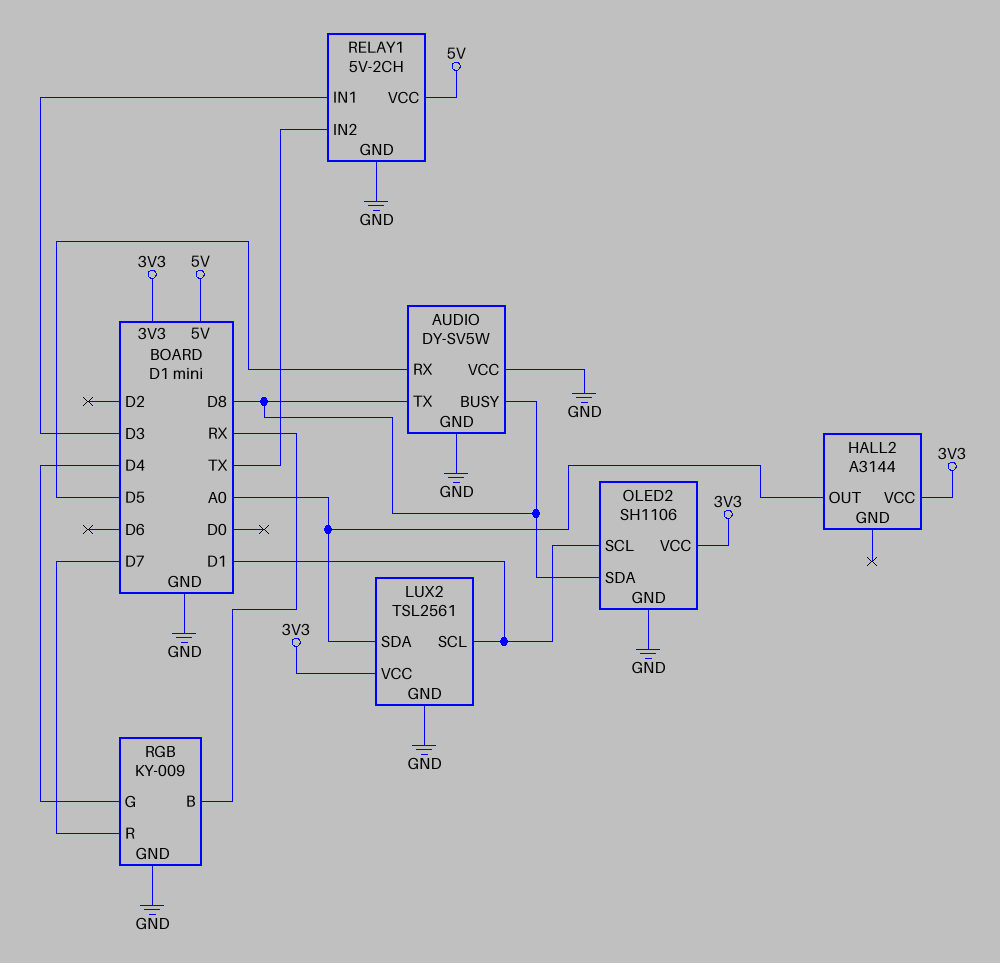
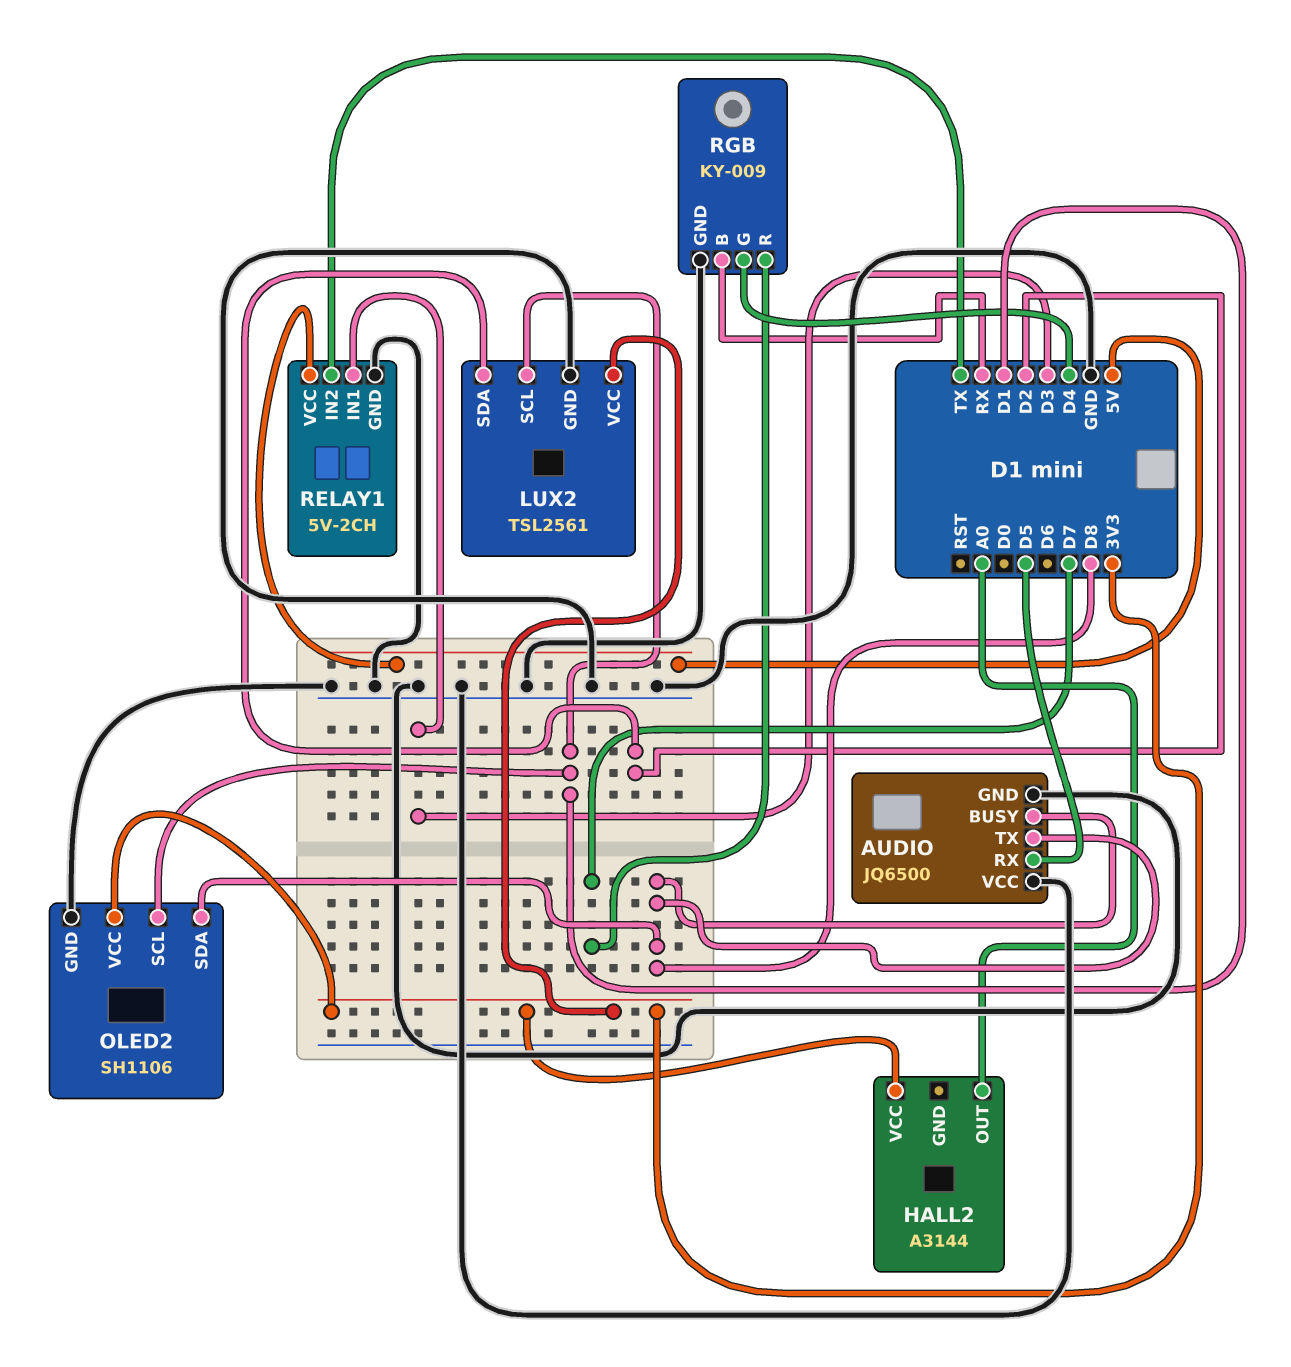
AUDIO: DY-SV5W -> JQ6500
LUX2 pin SDA: A0 -> D2

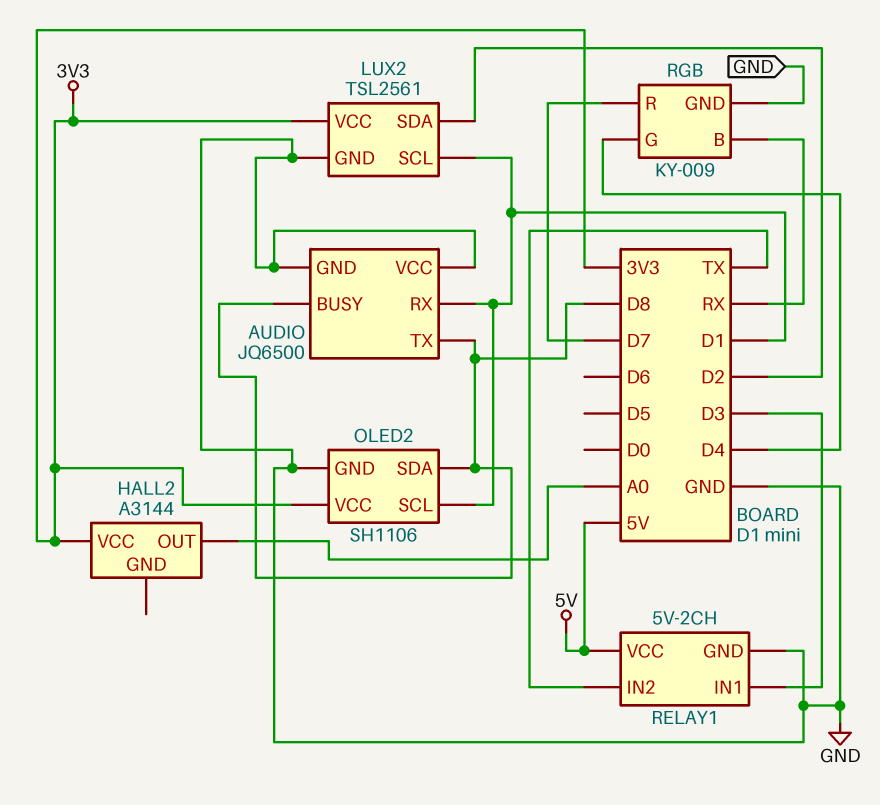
AUDIO pin RX: D5 -> D1

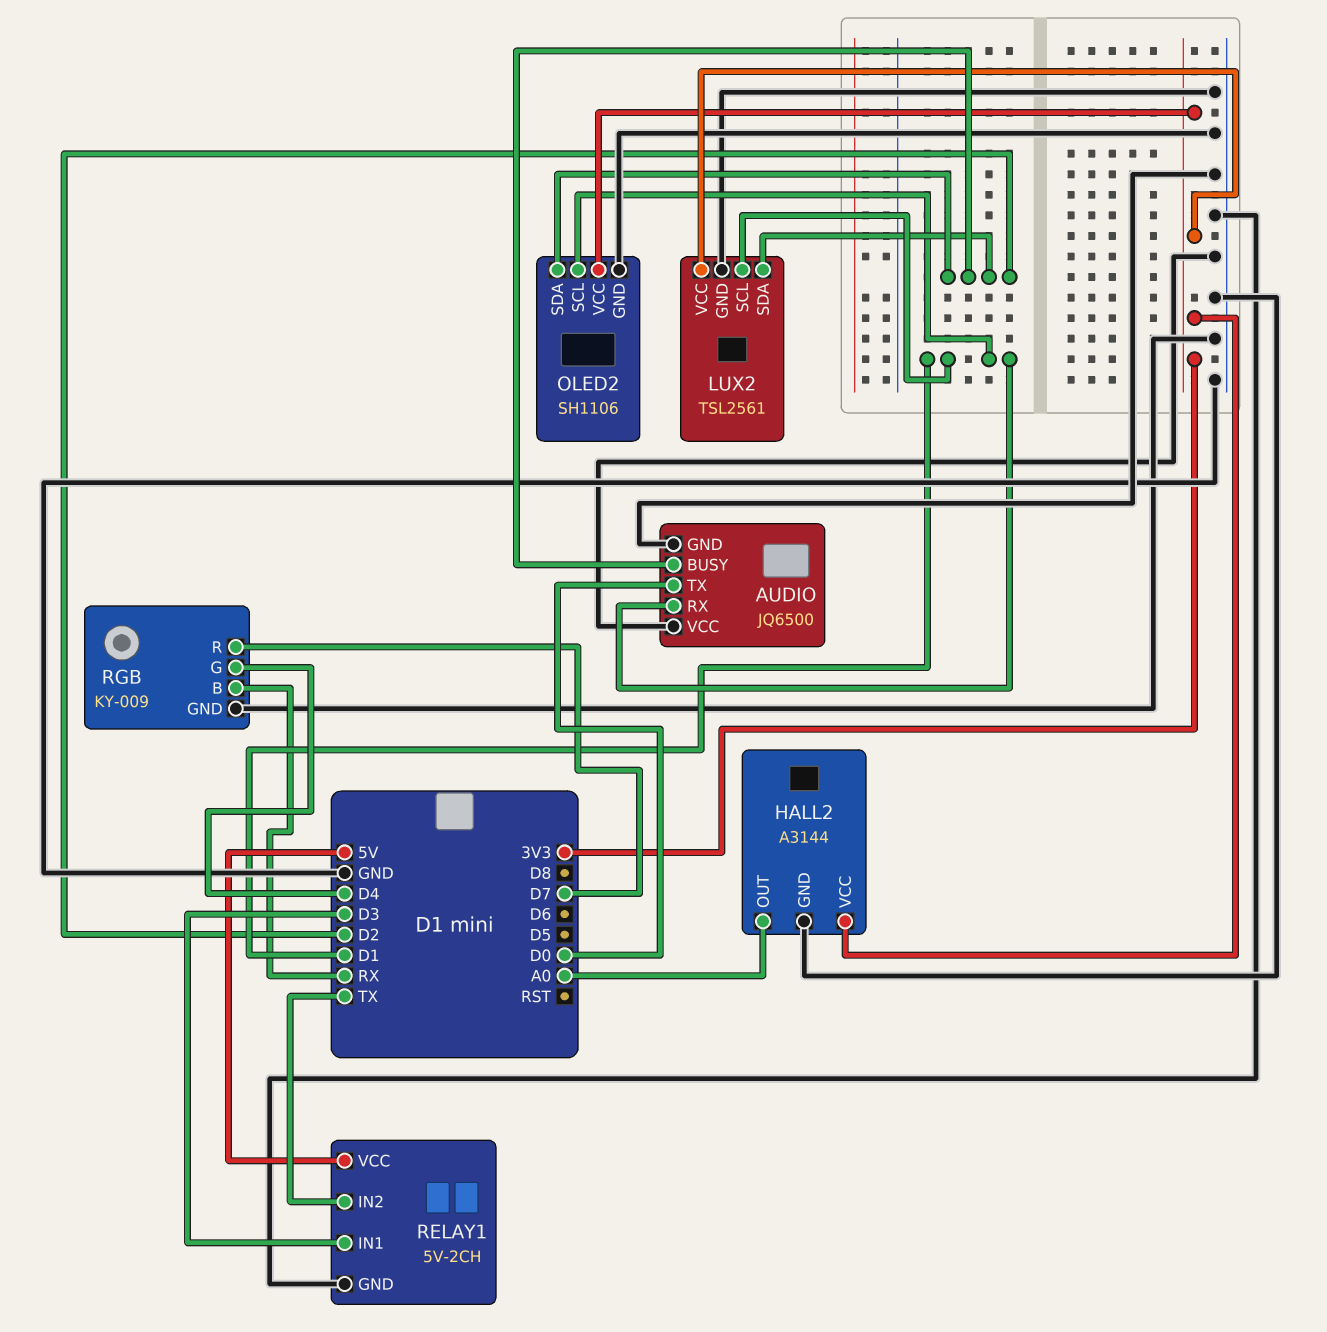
AUDIO pin BUSY: D8 -> D2
AUDIO pin TX: D8 -> D0
HALL2 pin GND: none -> GND
OLED2 pin SDA: D8 -> D2

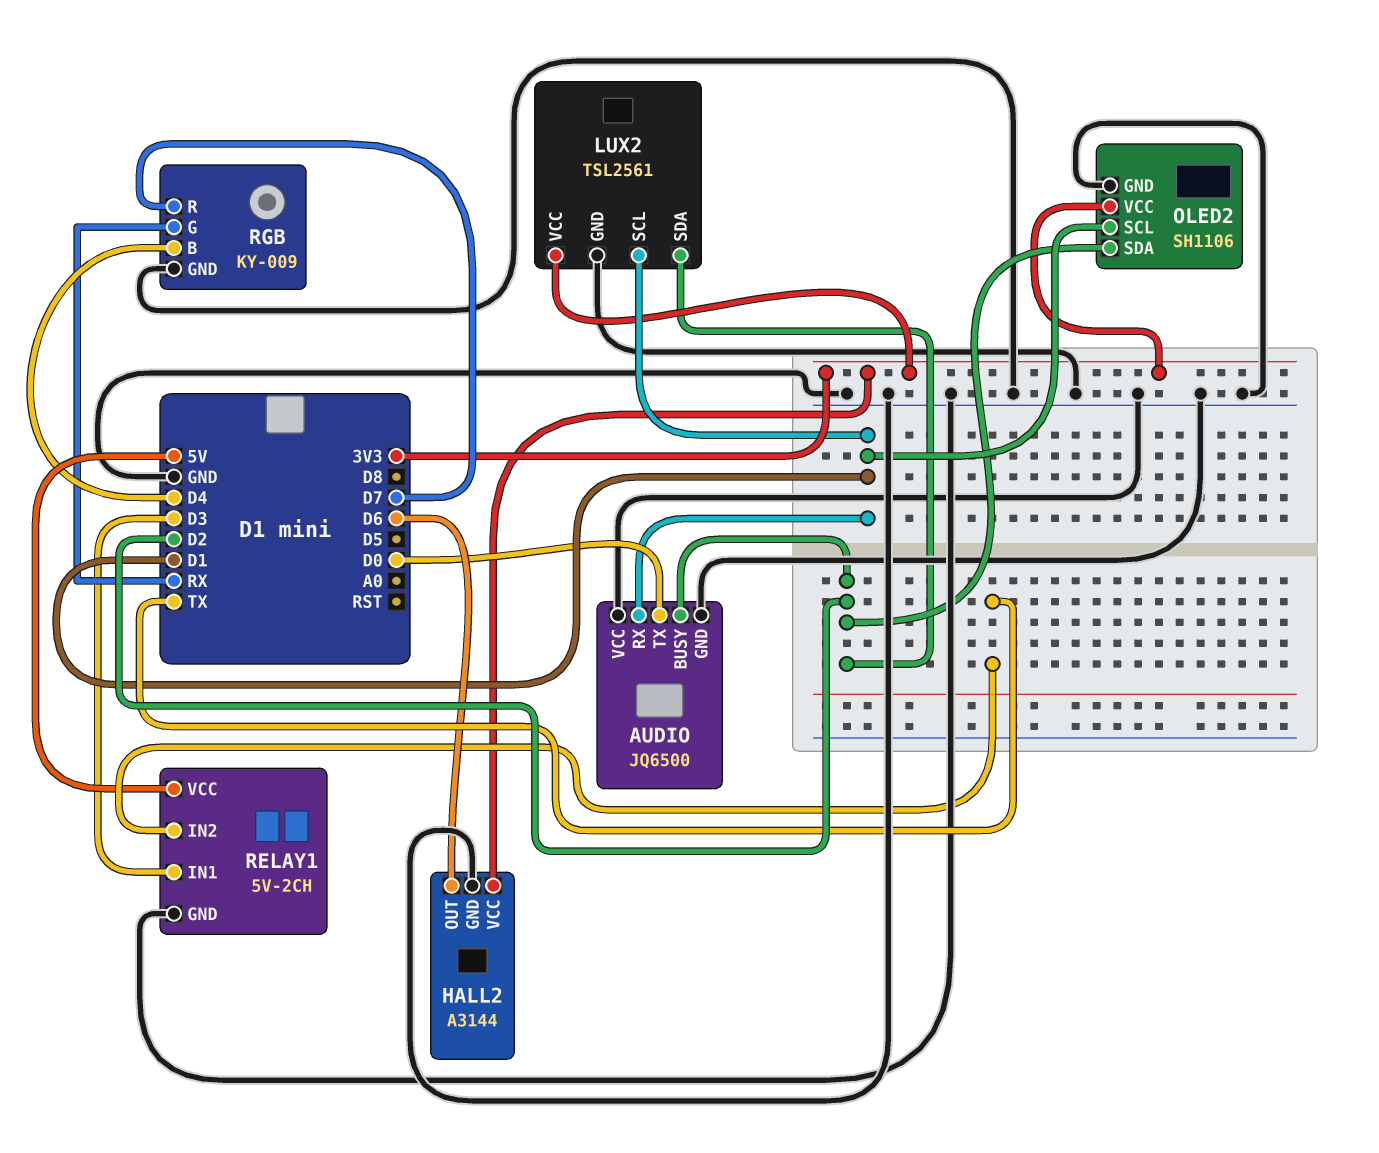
HALL2 pin OUT: A0 -> D6
RGB pin B: RX -> D4
RGB pin G: D4 -> RX

